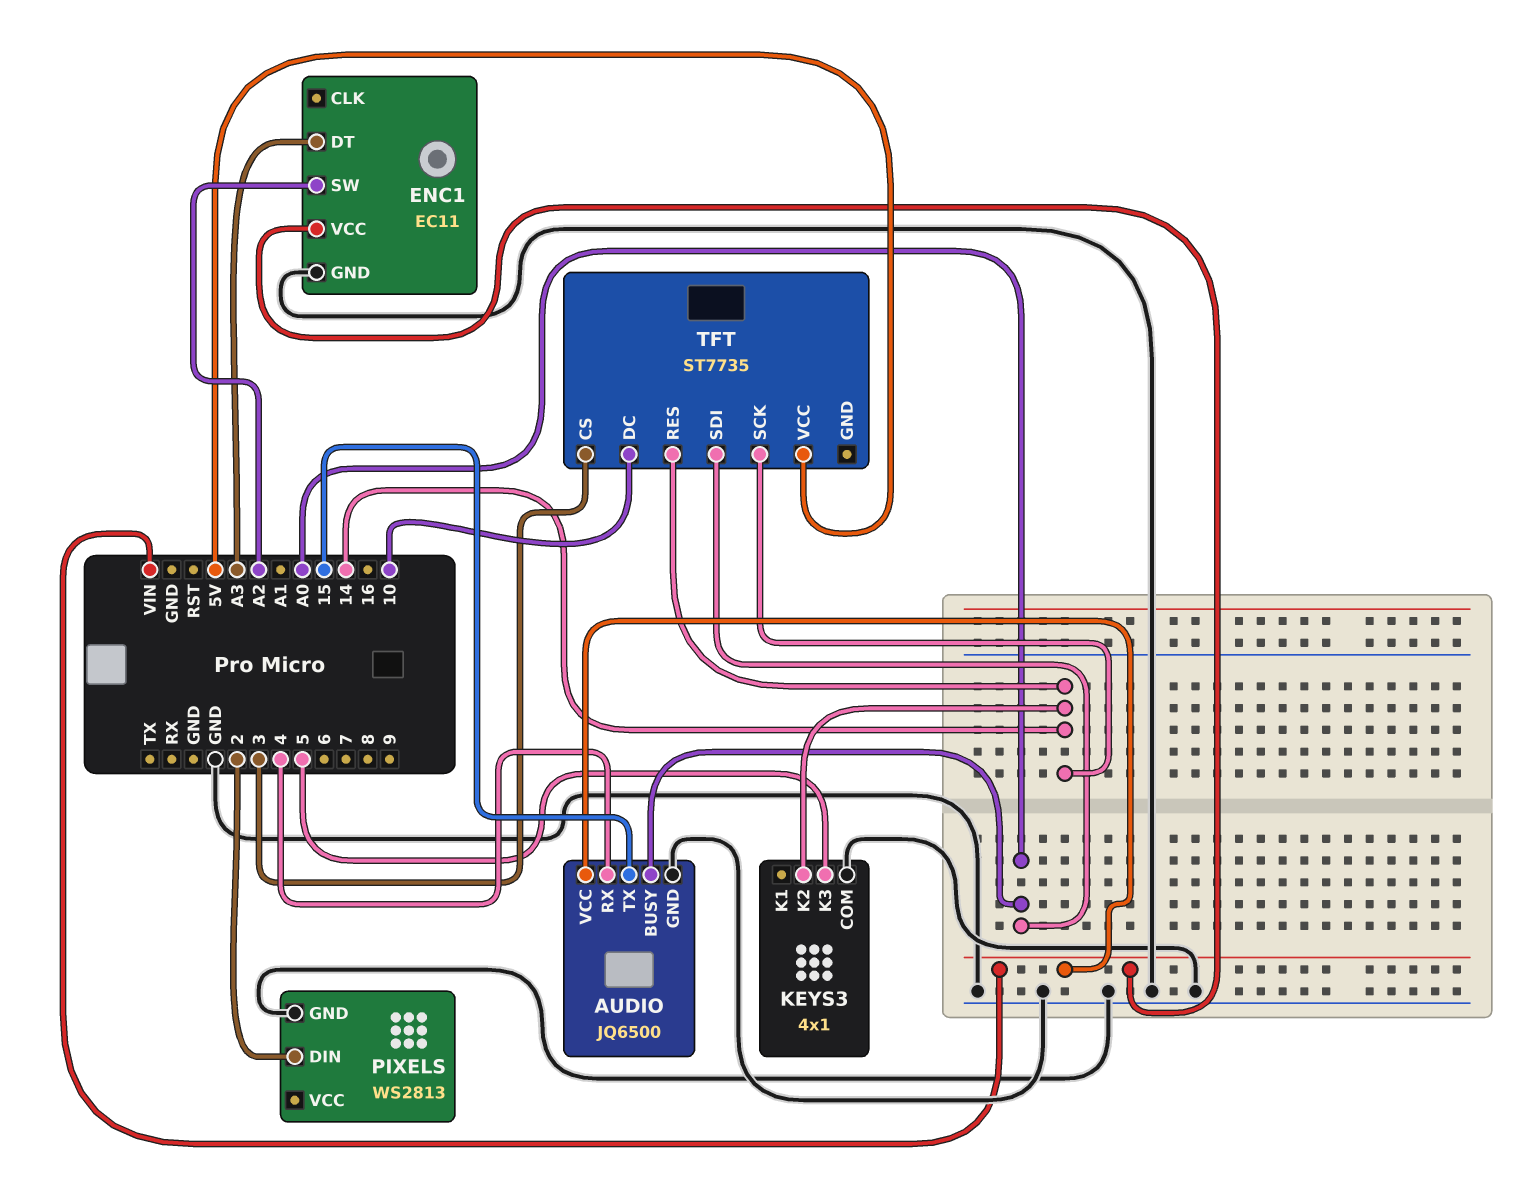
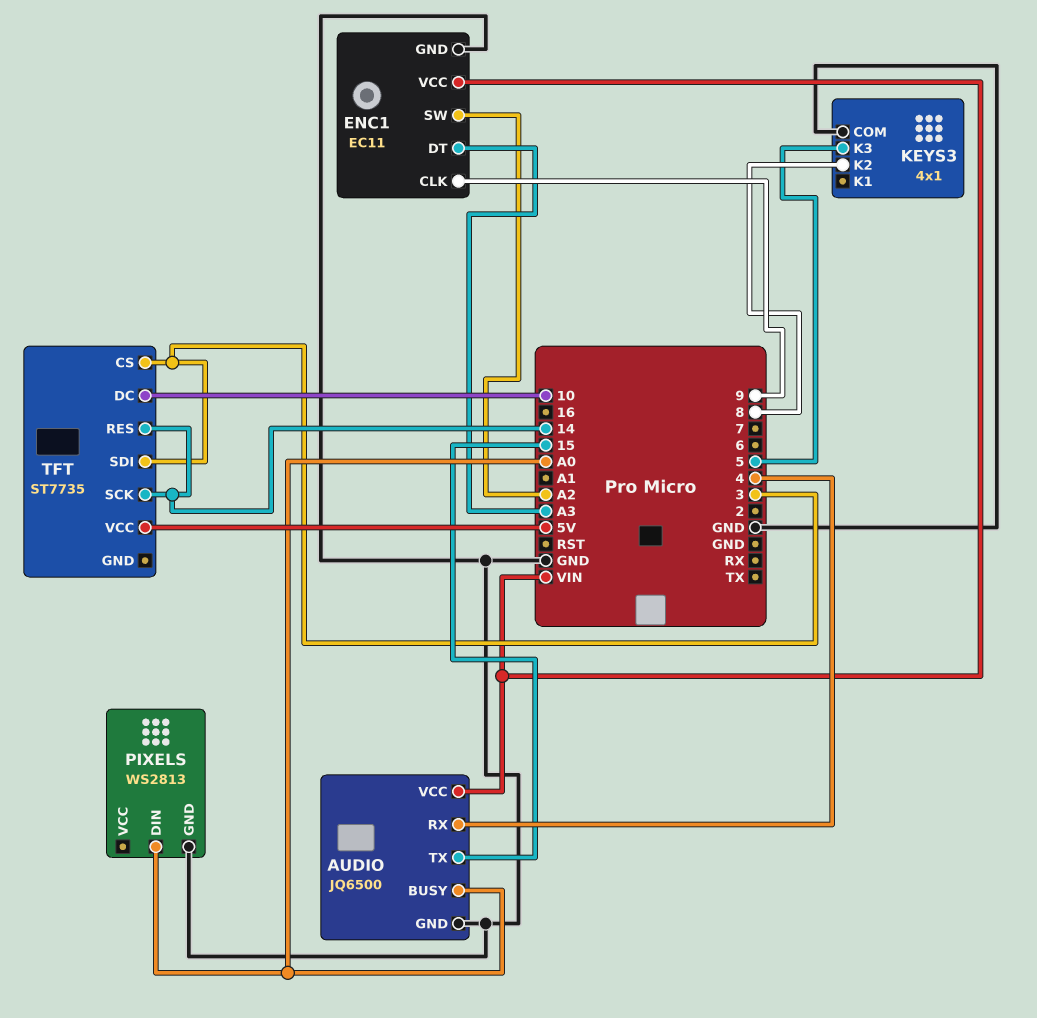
ENC1 pin CLK: none -> 9
KEYS3 pin K2: 14 -> 8
PIXELS pin DIN: 2 -> A0
TFT pin SDI: A0 -> 3

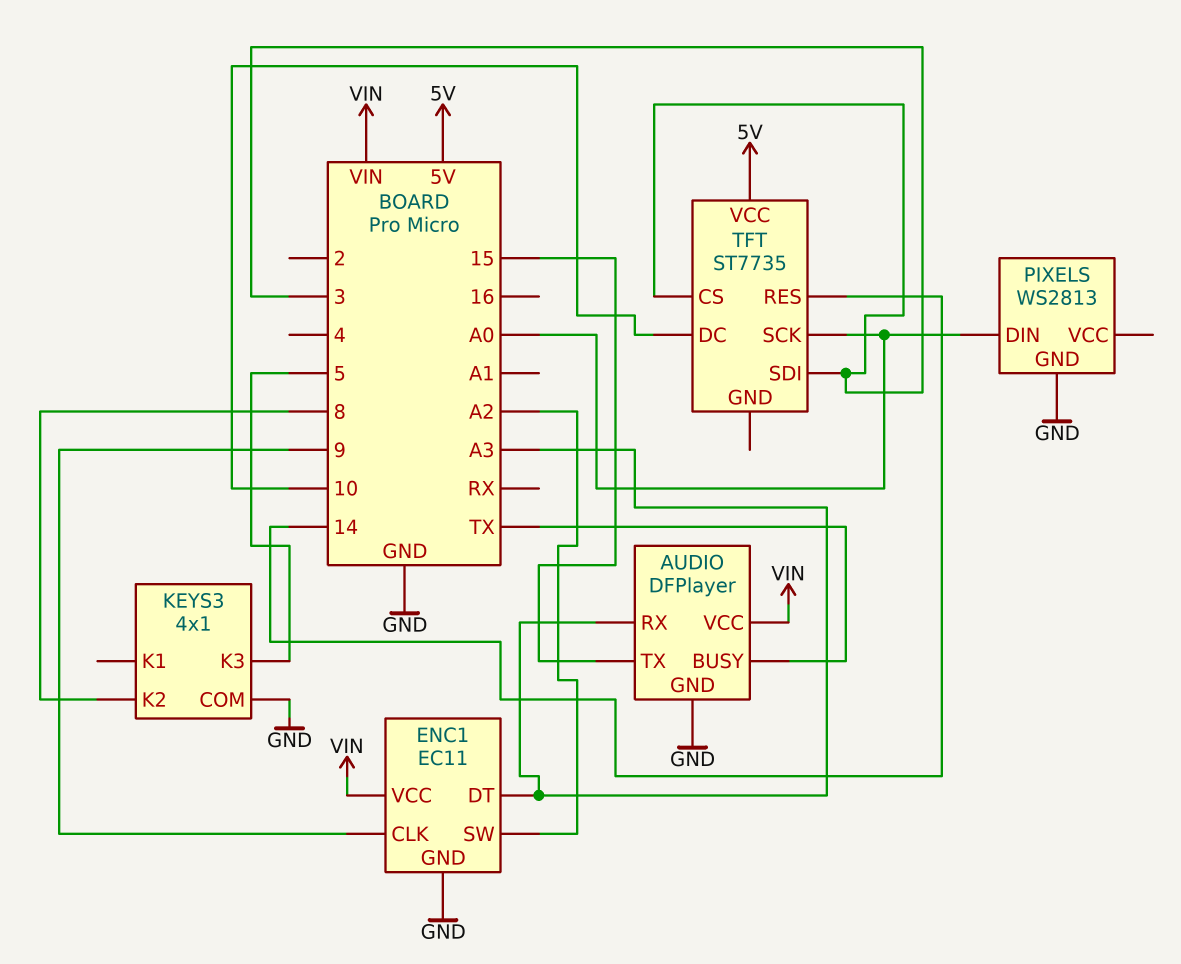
AUDIO: JQ6500 -> DFPlayer
AUDIO pin BUSY: A0 -> TX
AUDIO pin RX: 4 -> A3
TFT pin SCK: 14 -> A0

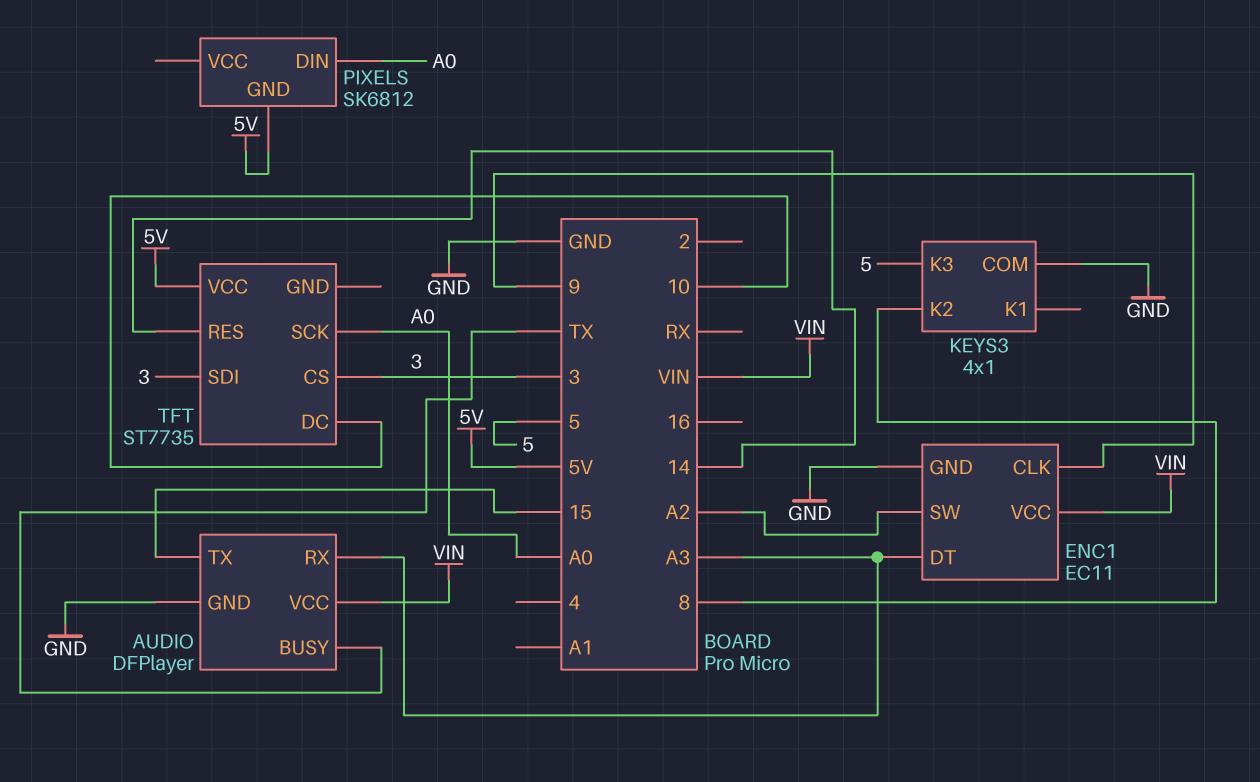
PIXELS: WS2813 -> SK6812
PIXELS pin GND: GND -> 5V

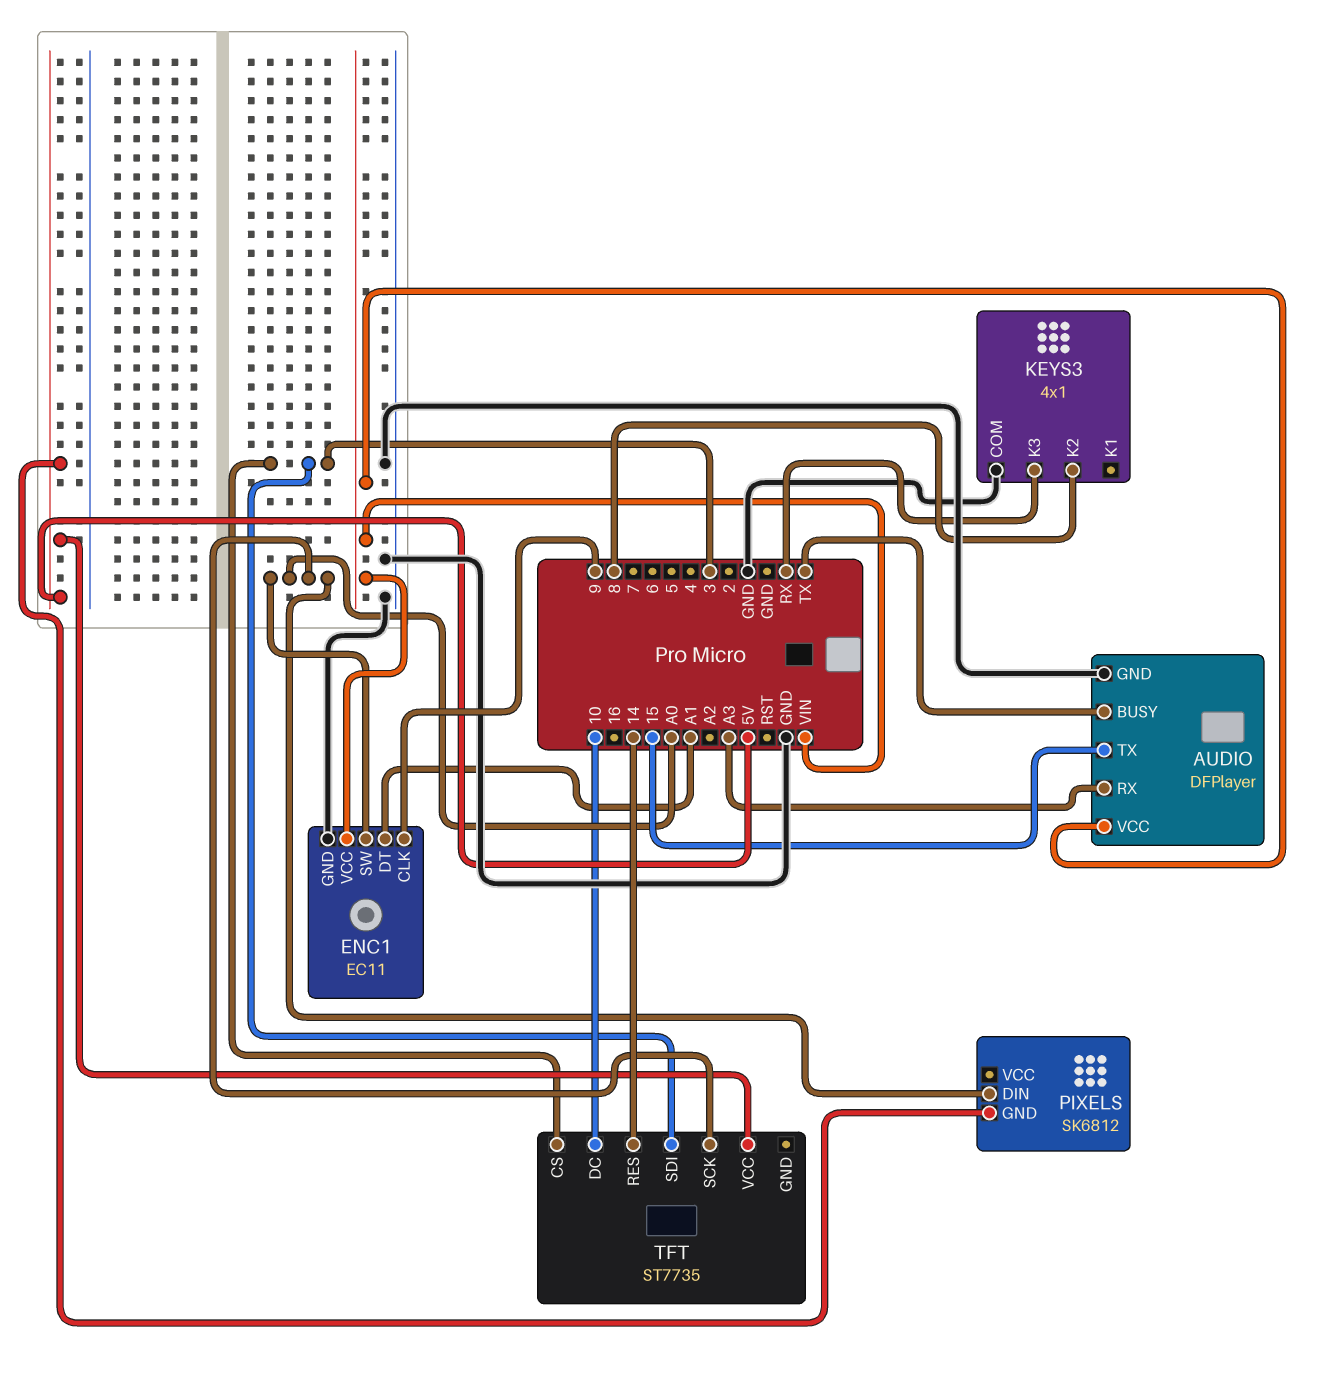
ENC1 pin DT: A3 -> A1
ENC1 pin SW: A2 -> A0
KEYS3 pin K3: 5 -> RX

